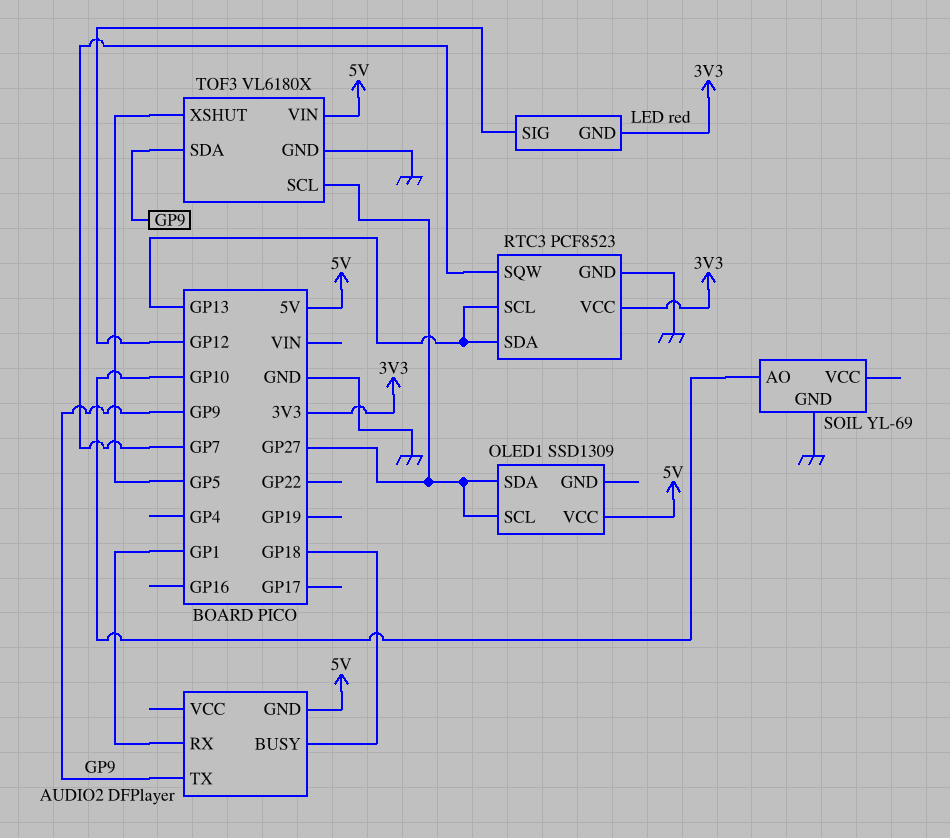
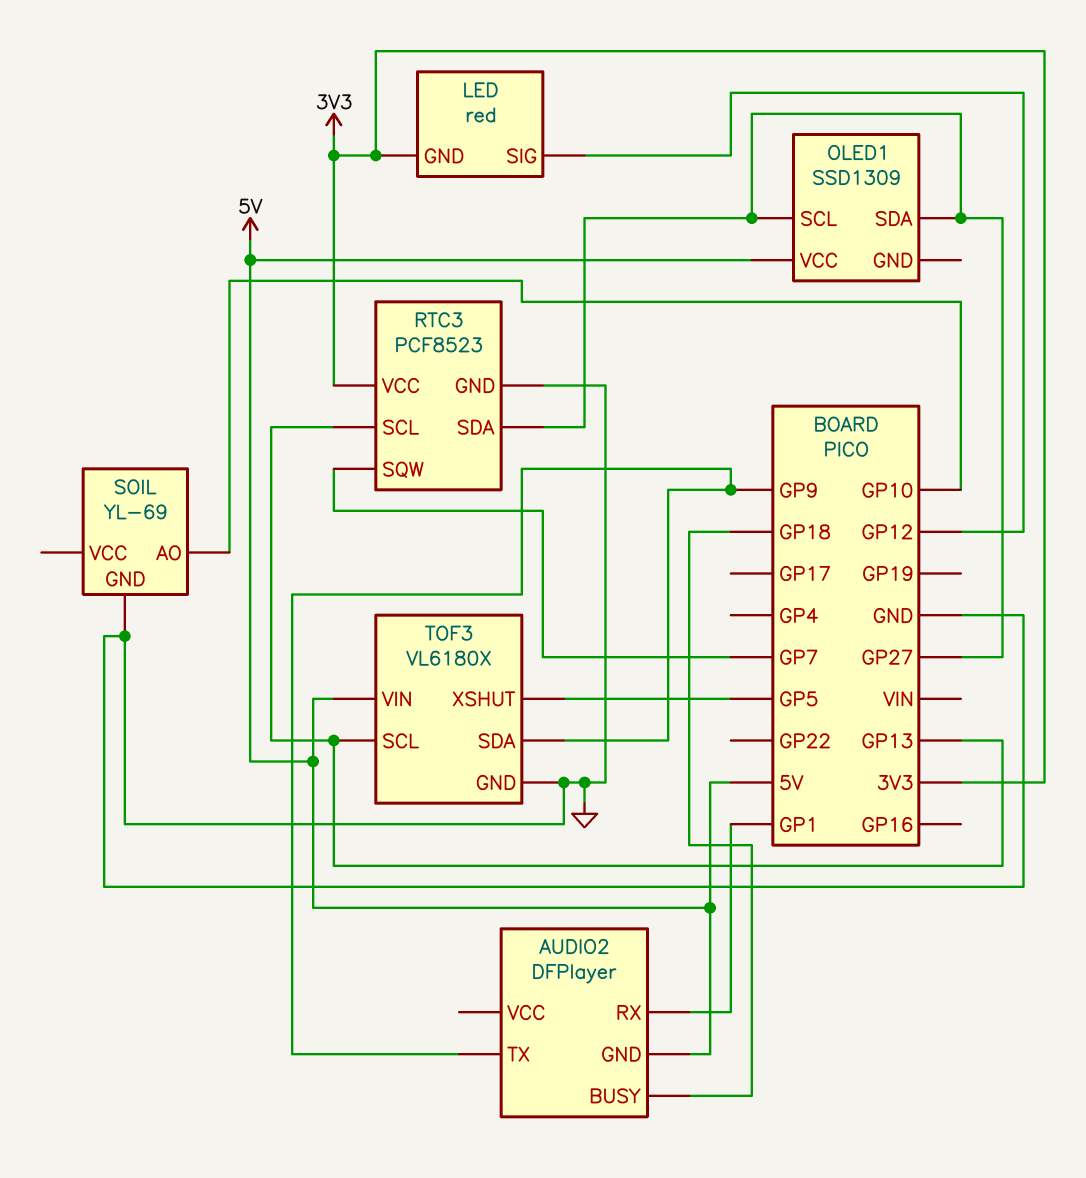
RTC3 pin SDA: GP13 -> GP27
TOF3 pin SCL: GP27 -> GP13

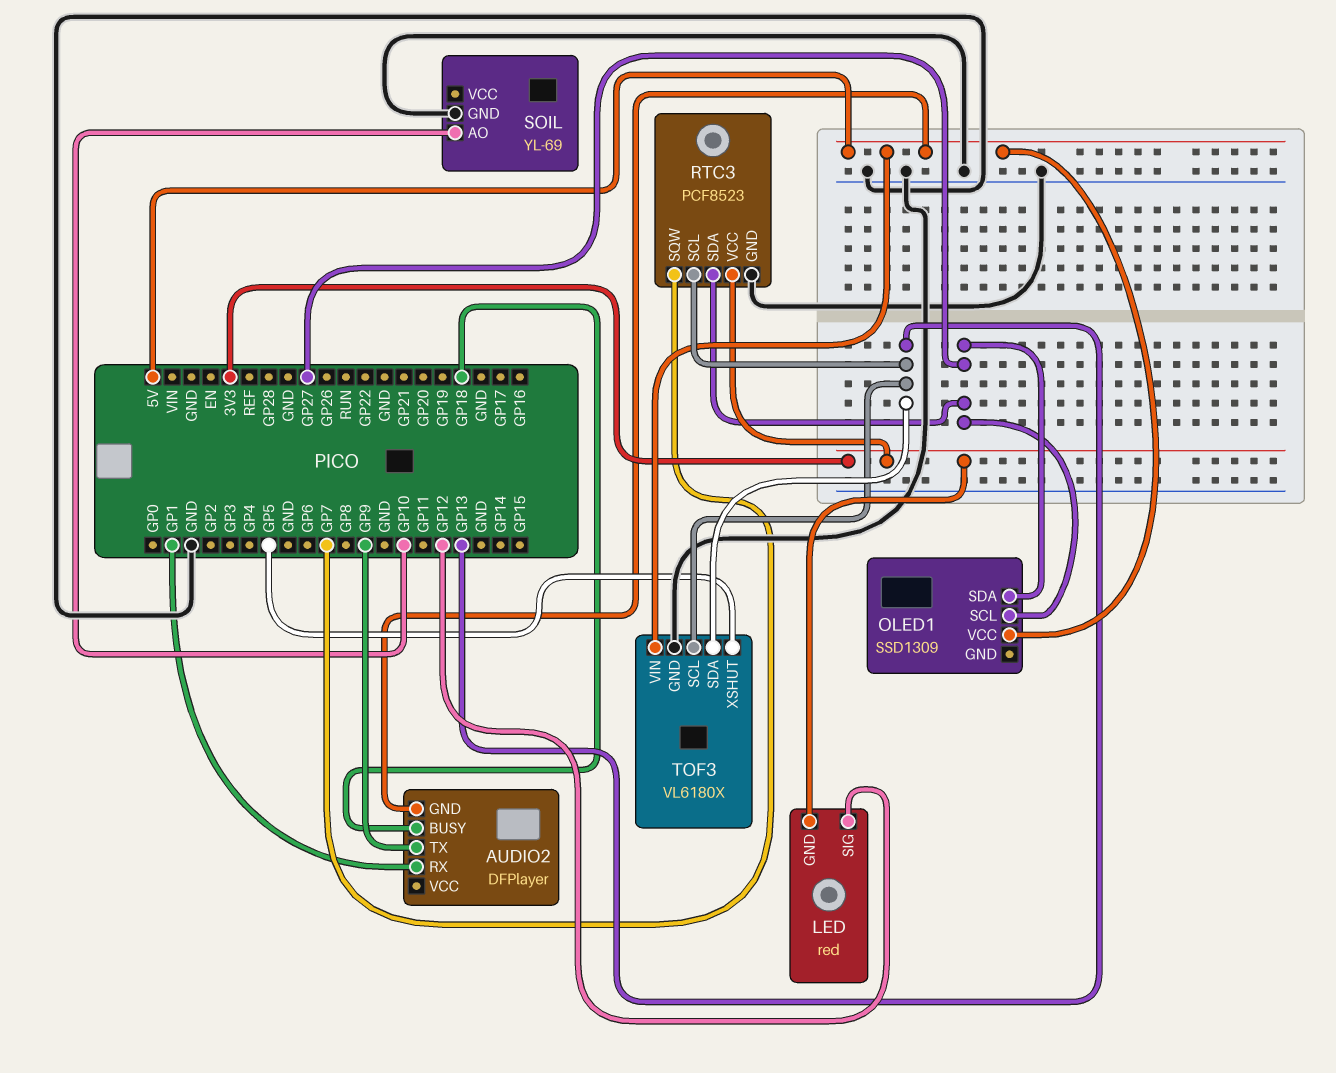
TOF3 pin SDA: GP9 -> GP13

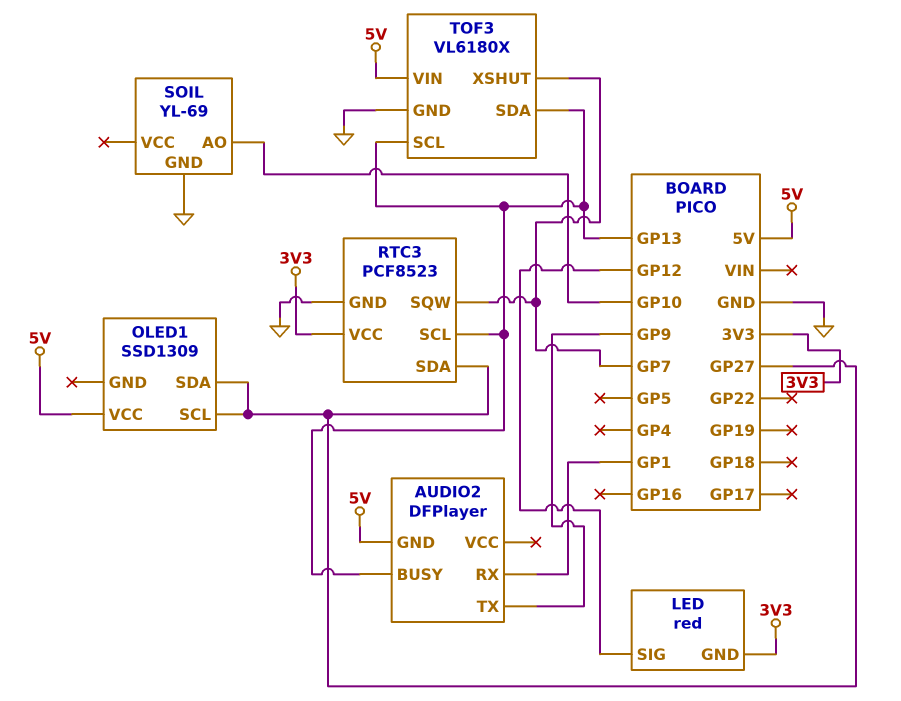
AUDIO2 pin BUSY: GP18 -> GP13
TOF3 pin XSHUT: GP5 -> GP7

